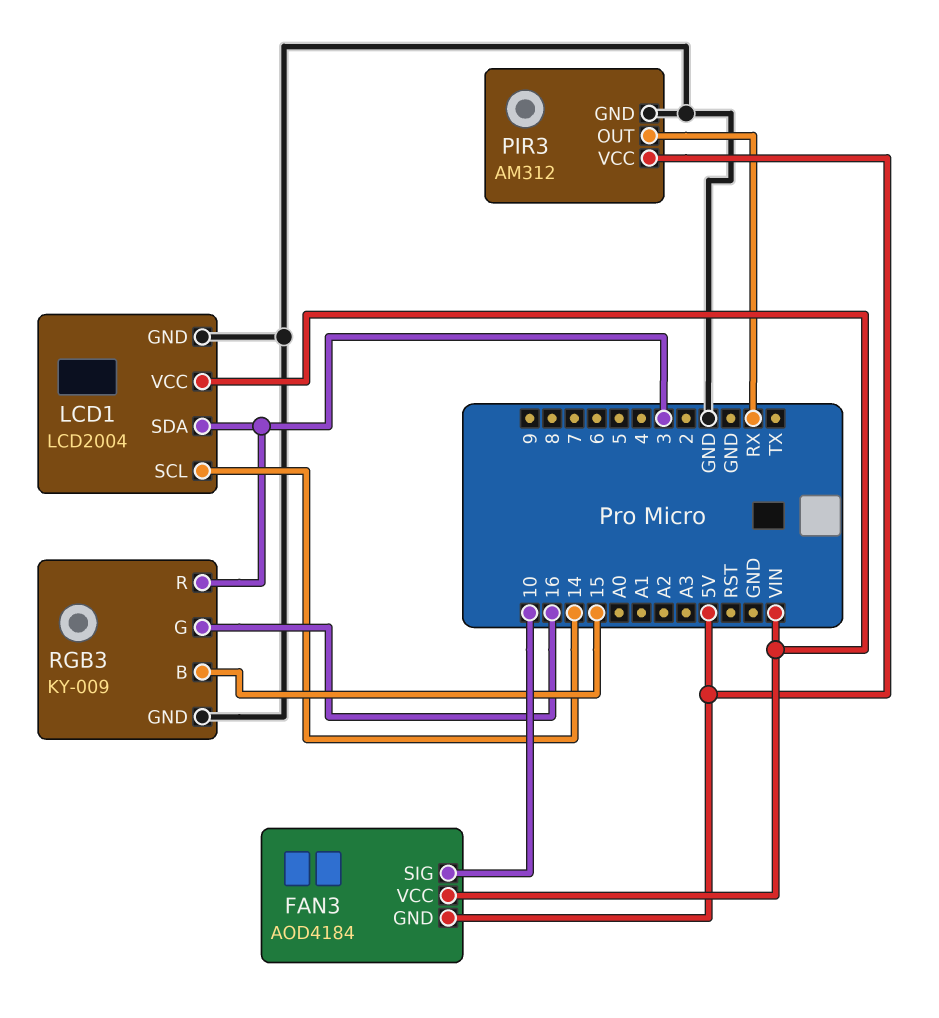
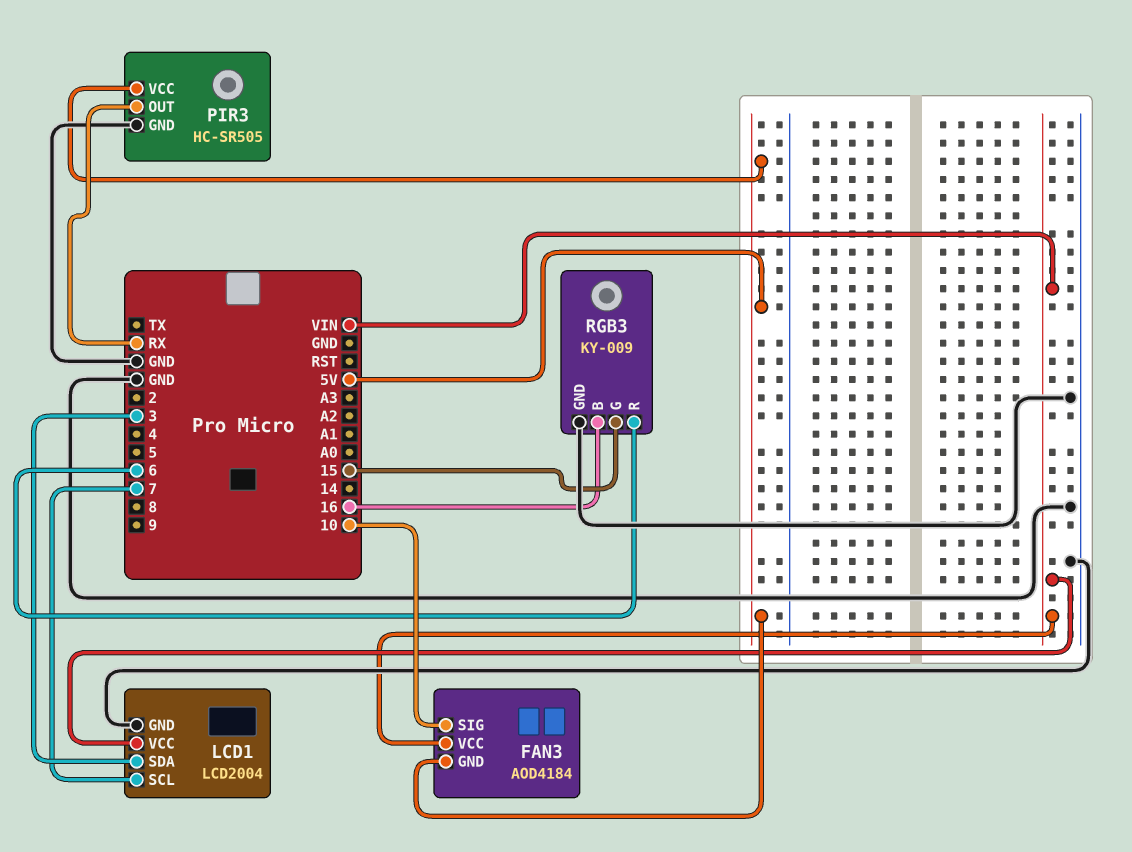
LCD1 pin SCL: 14 -> 7
PIR3: AM312 -> HC-SR505
RGB3 pin B: 15 -> 16
RGB3 pin G: 16 -> 15
RGB3 pin R: 3 -> 6

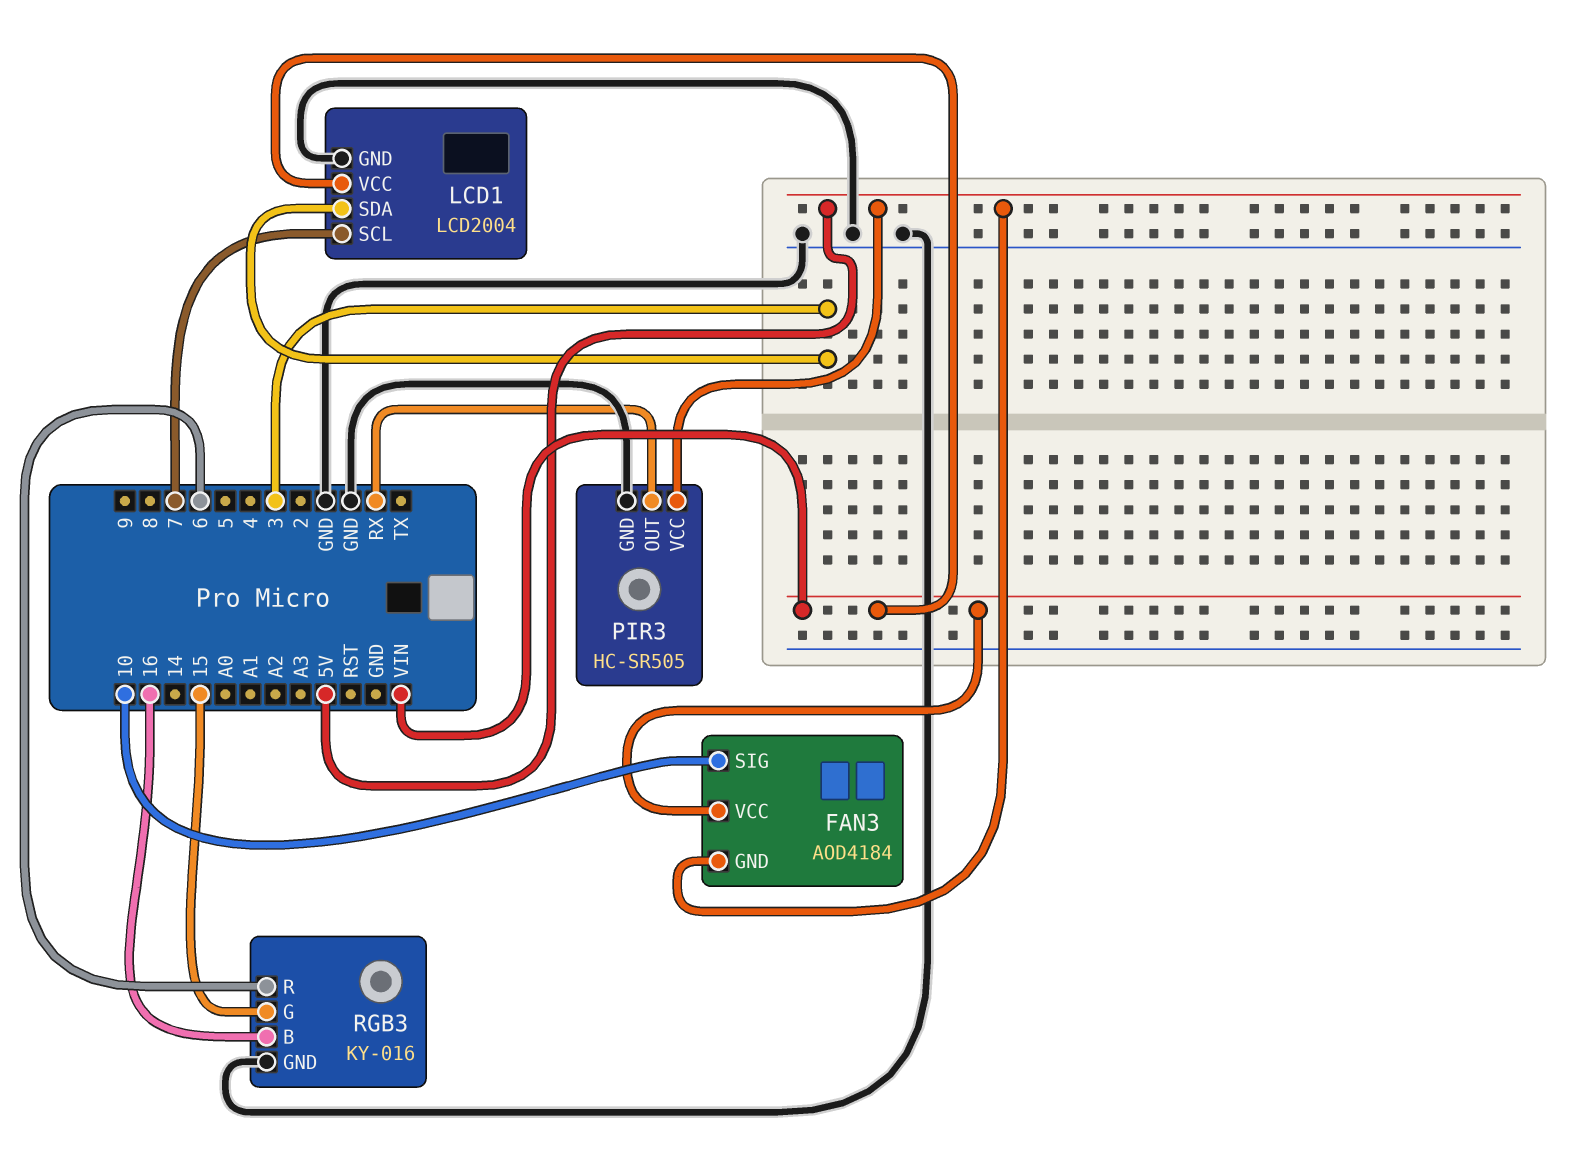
RGB3: KY-009 -> KY-016

